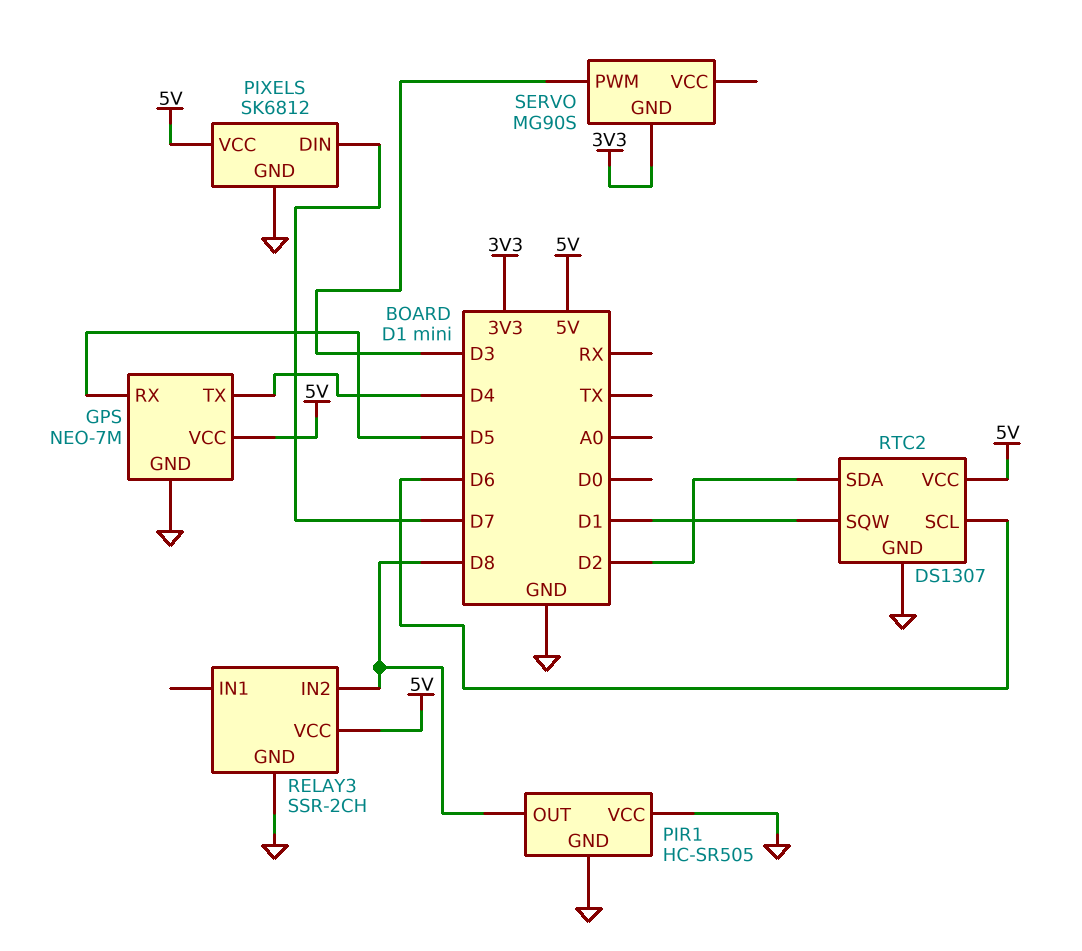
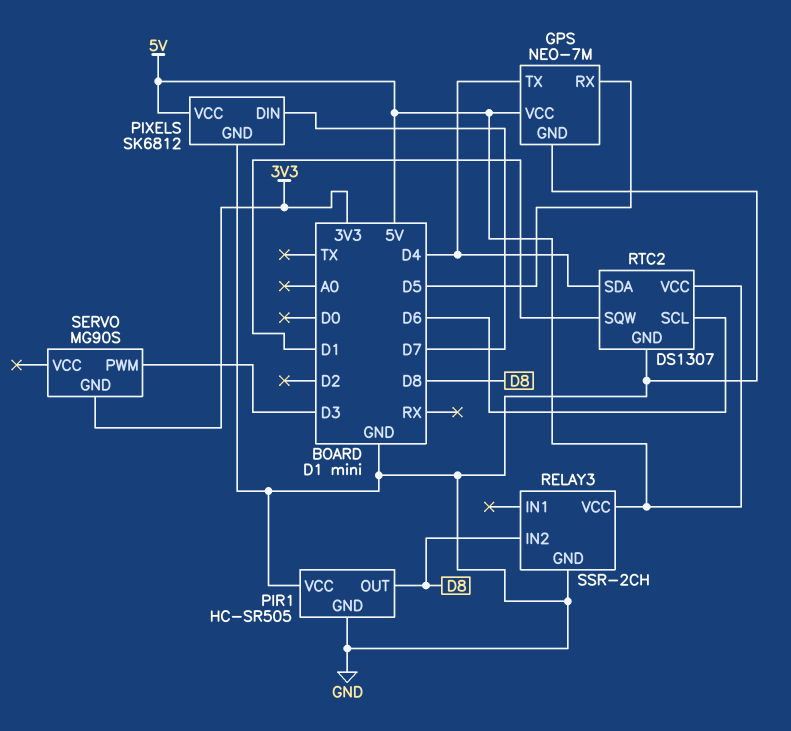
RTC2 pin SDA: D2 -> D4

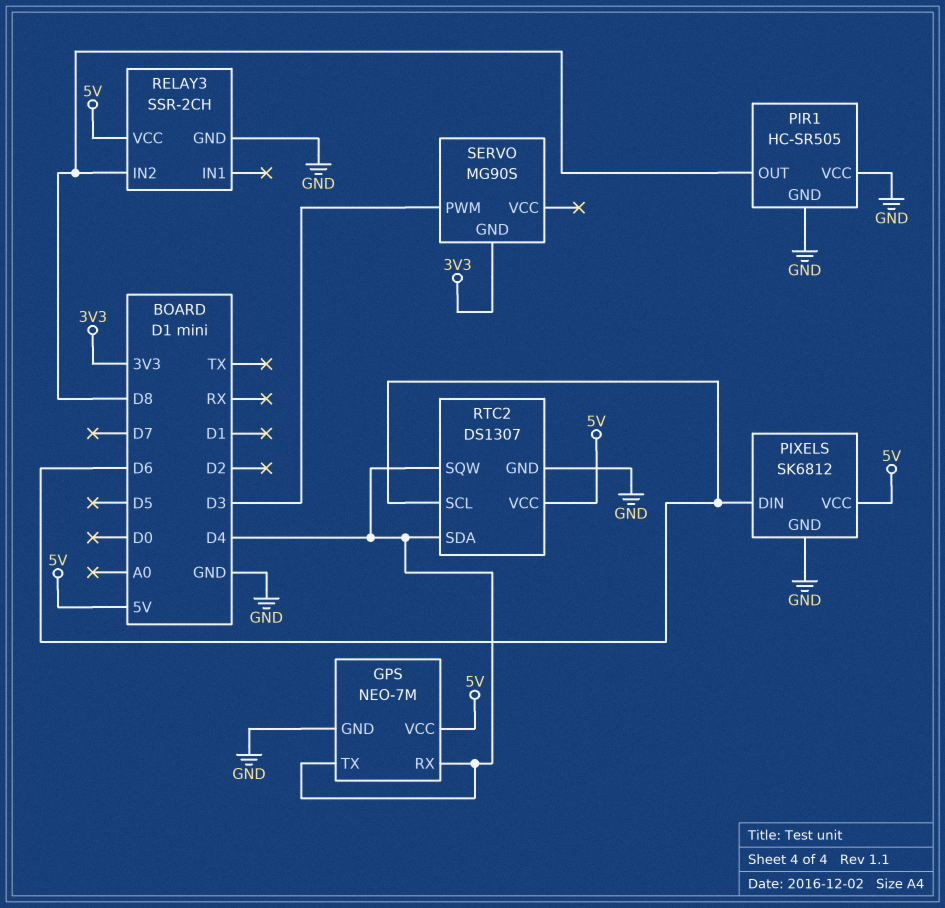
GPS pin RX: D5 -> D4
PIXELS pin DIN: D7 -> D6
RTC2 pin SQW: D1 -> D4

